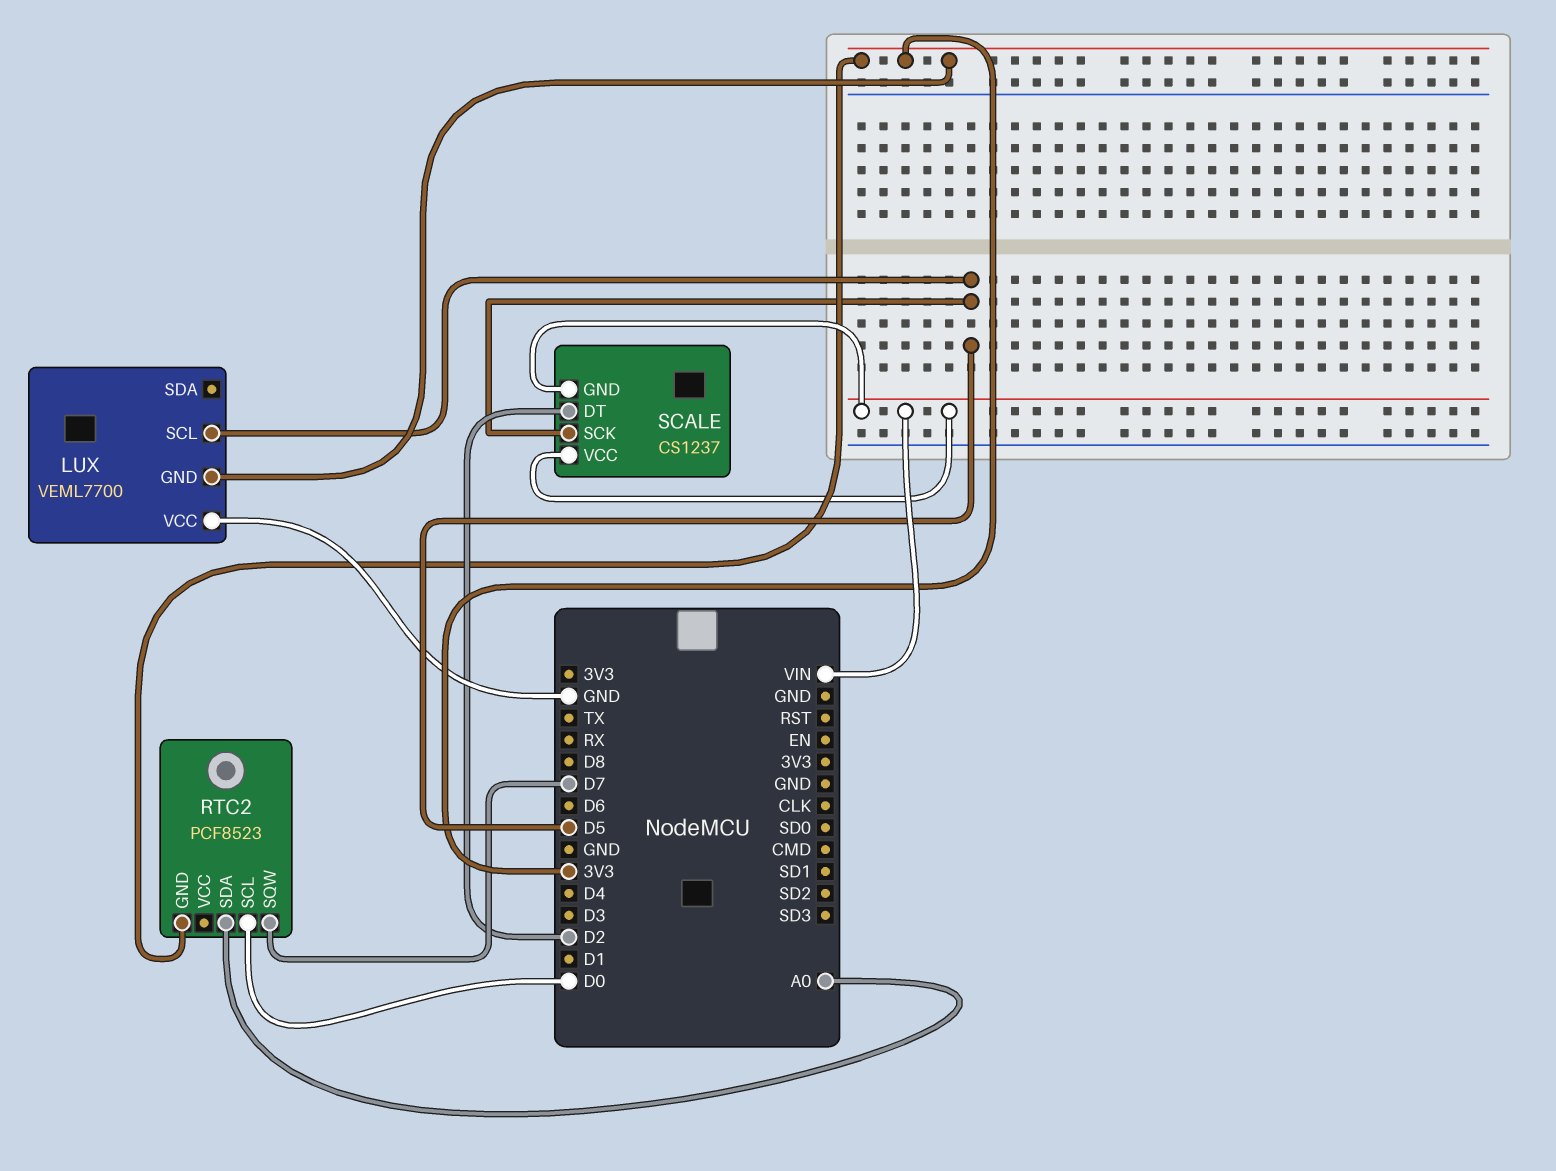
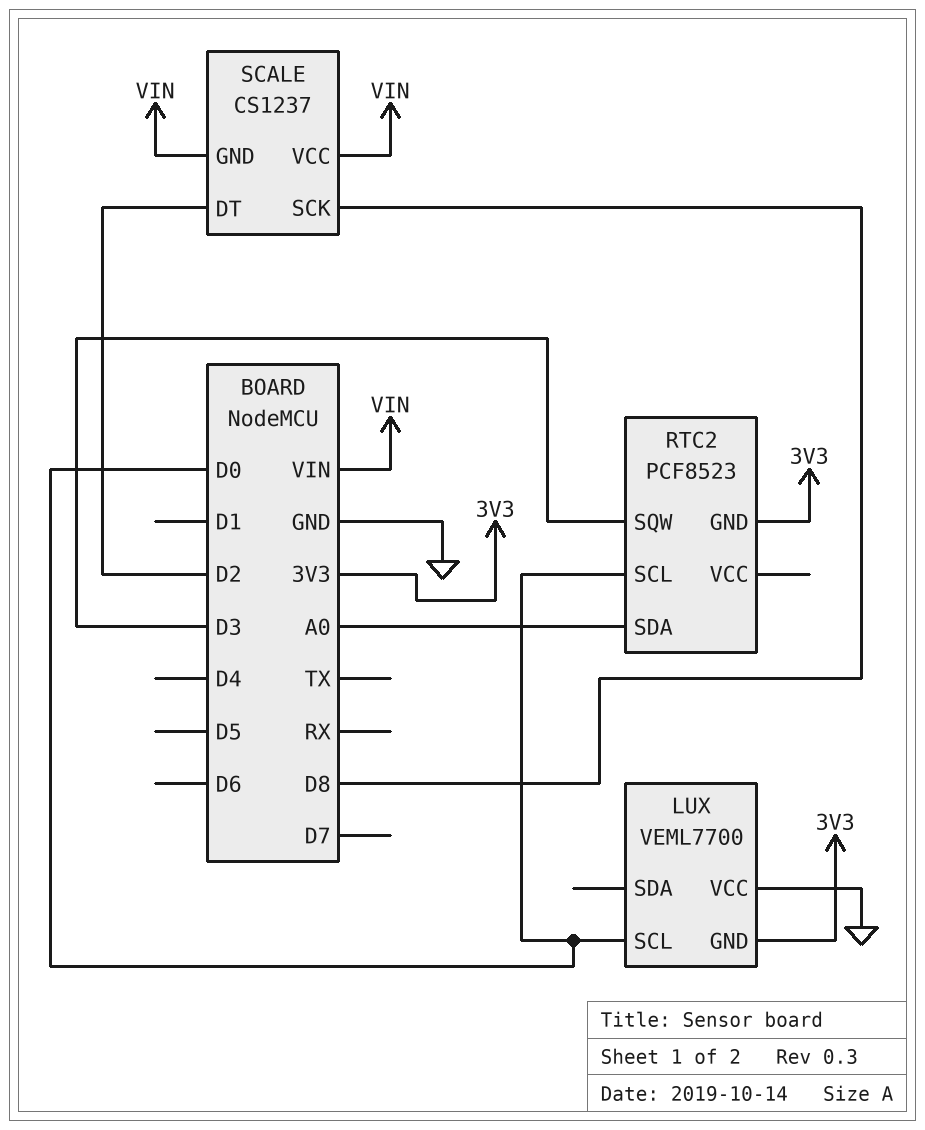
LUX pin SCL: D5 -> D0
RTC2 pin SQW: D7 -> D3
SCALE pin SCK: D5 -> D8

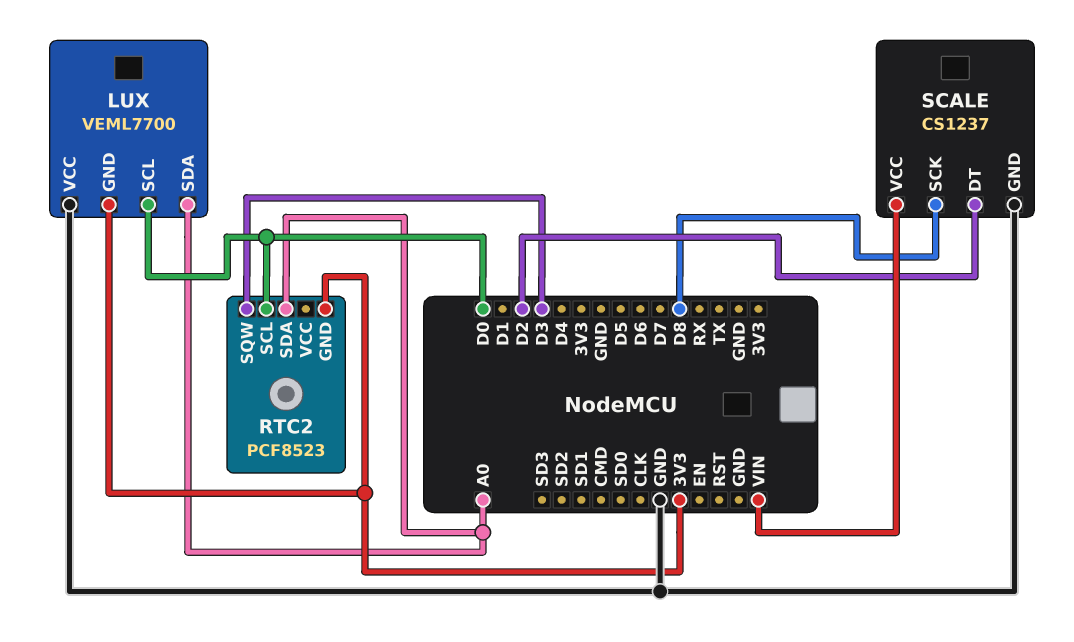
LUX pin SDA: none -> A0
SCALE pin GND: VIN -> GND

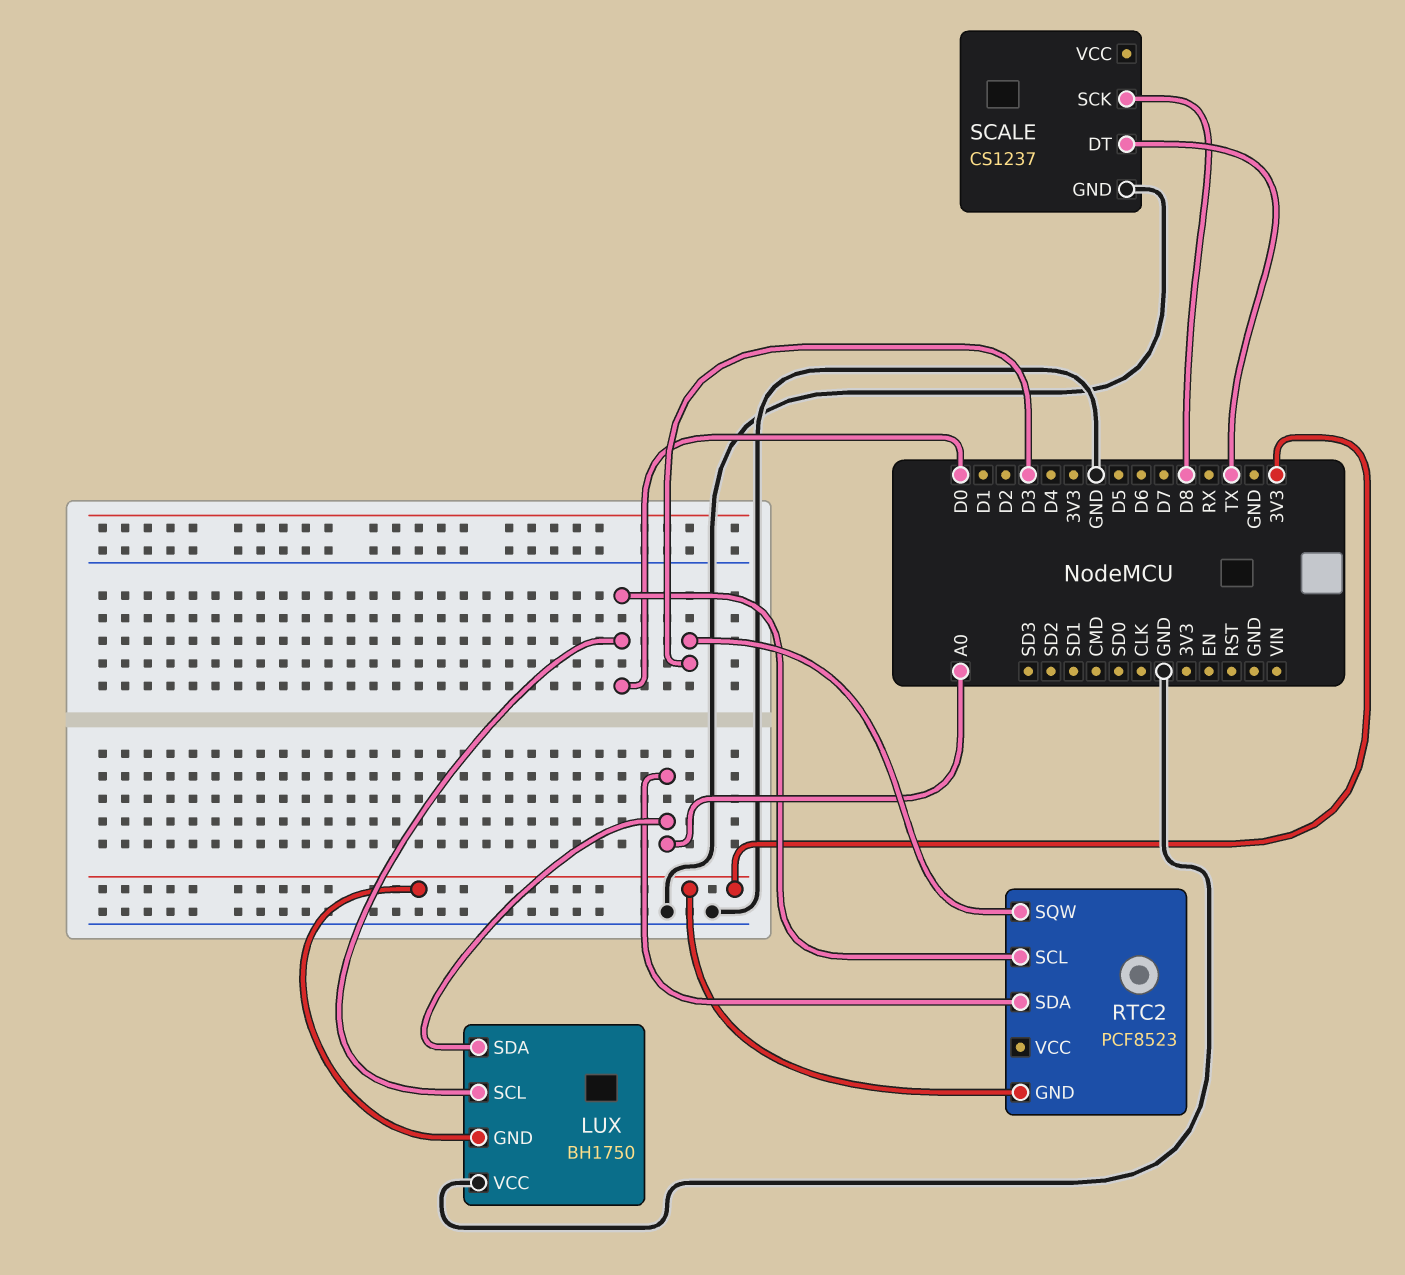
LUX: VEML7700 -> BH1750
SCALE pin DT: D2 -> TX
SCALE pin VCC: VIN -> none

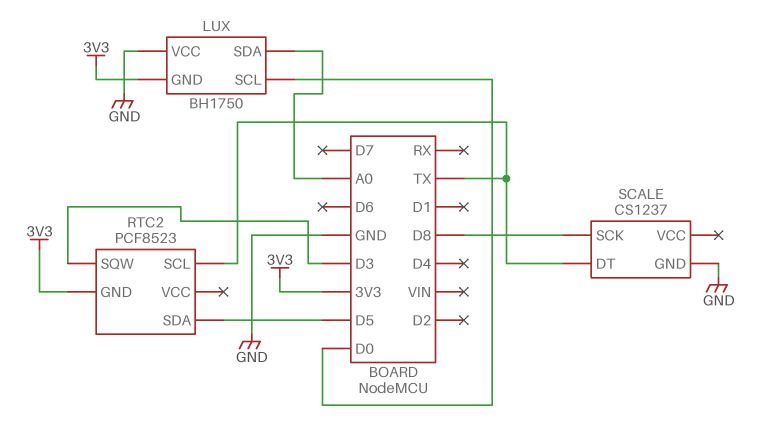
RTC2 pin SCL: D0 -> TX
RTC2 pin SDA: A0 -> D5

